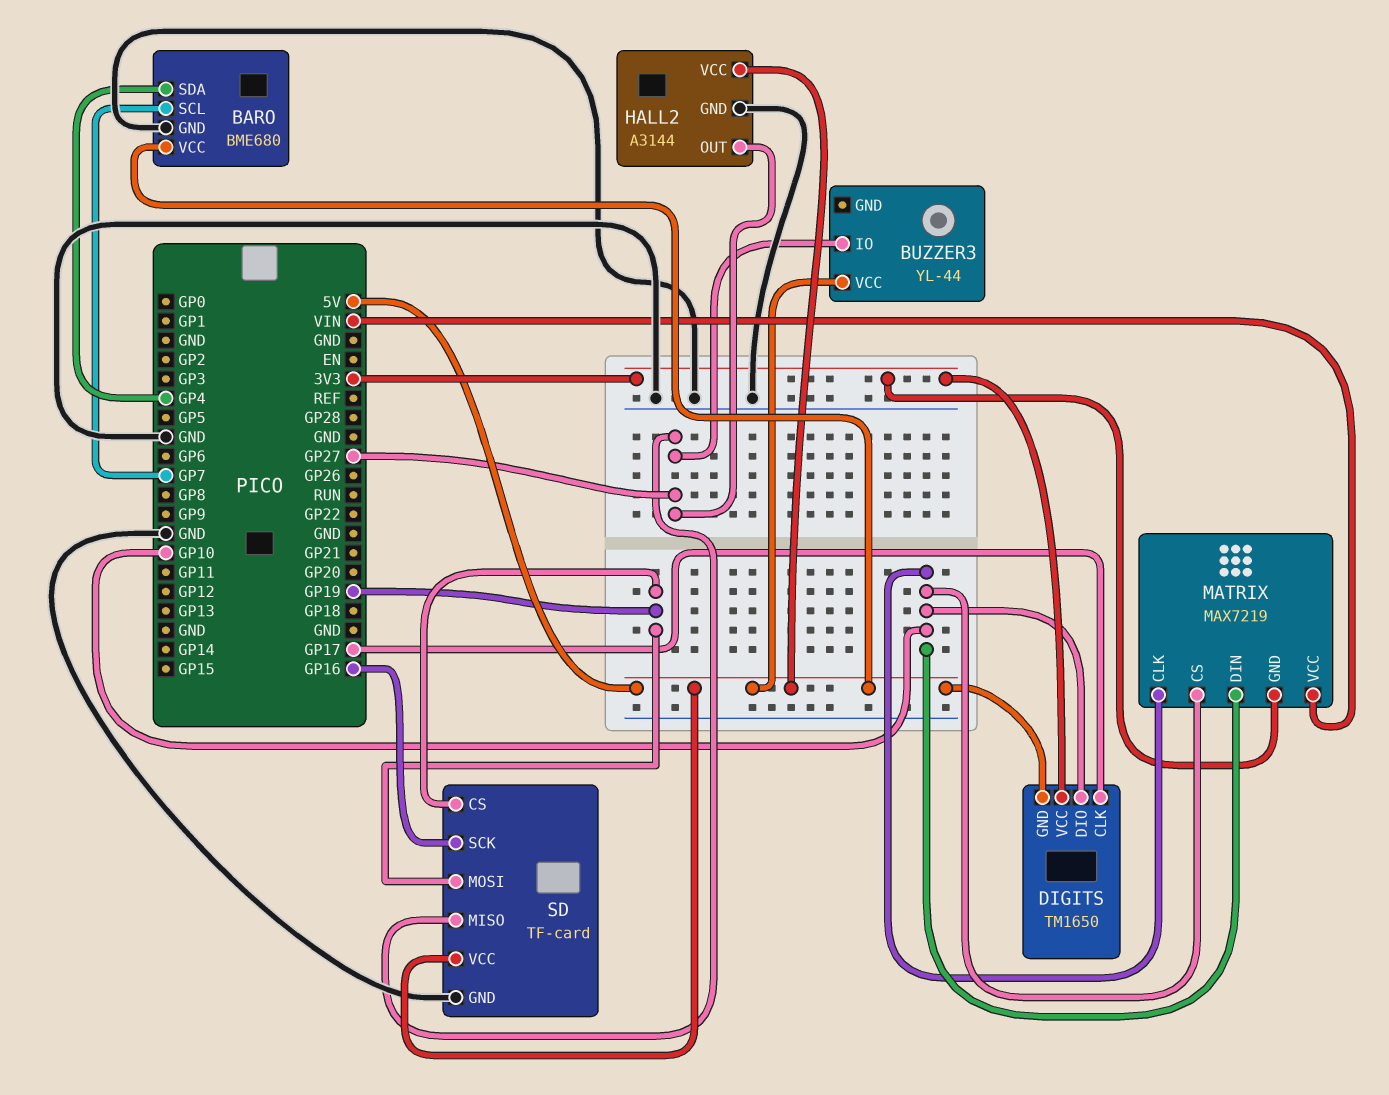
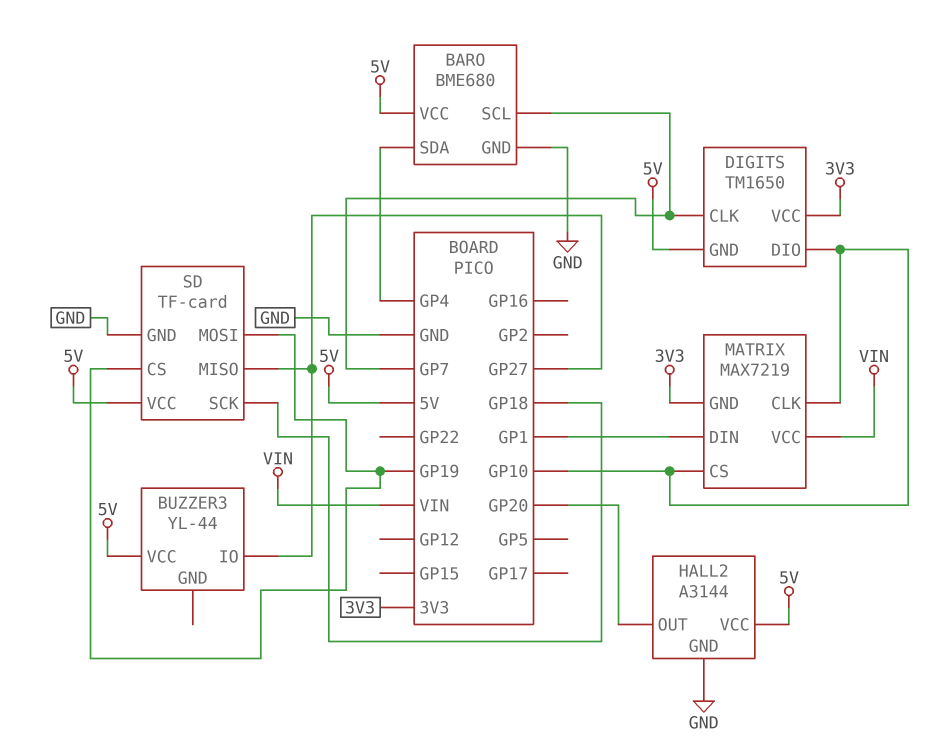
DIGITS pin CLK: GP17 -> GP7
HALL2 pin OUT: GP27 -> GP20
MATRIX pin DIN: GP10 -> GP1
SD pin SCK: GP16 -> GP18

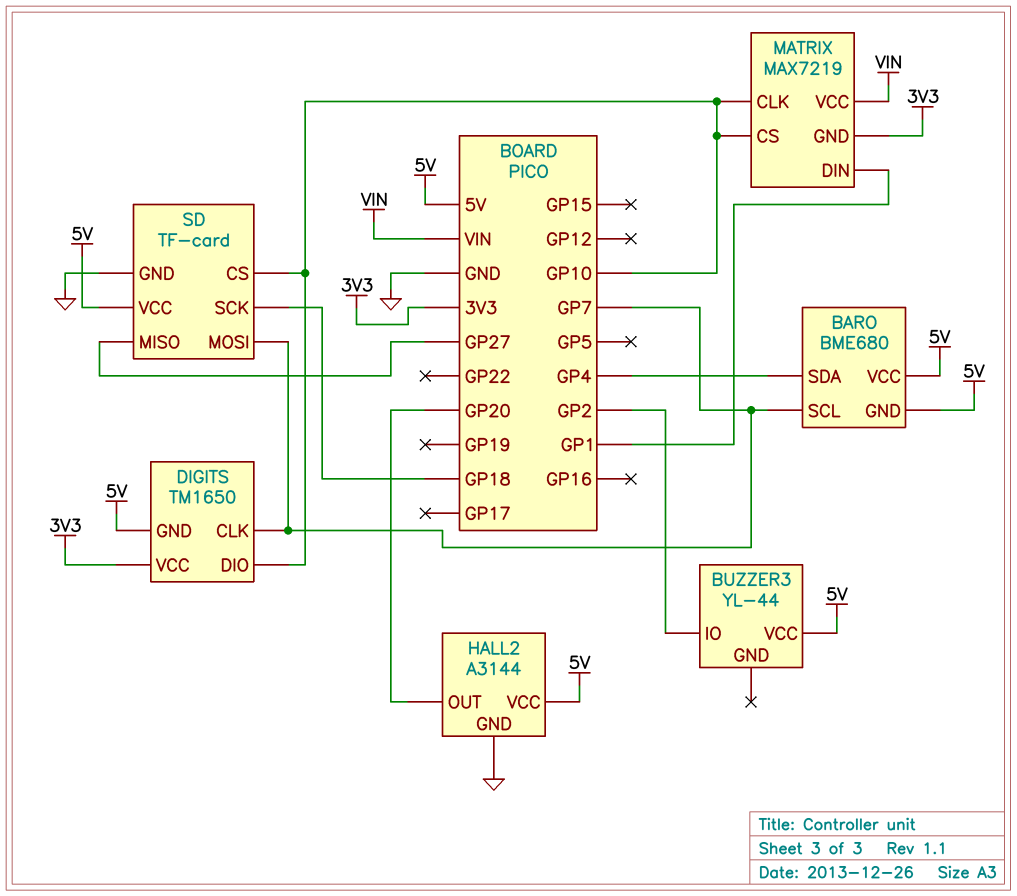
BARO pin GND: GND -> 5V
BUZZER3 pin IO: GP27 -> GP2
SD pin CS: GP19 -> GP10
SD pin MOSI: GP19 -> GP7

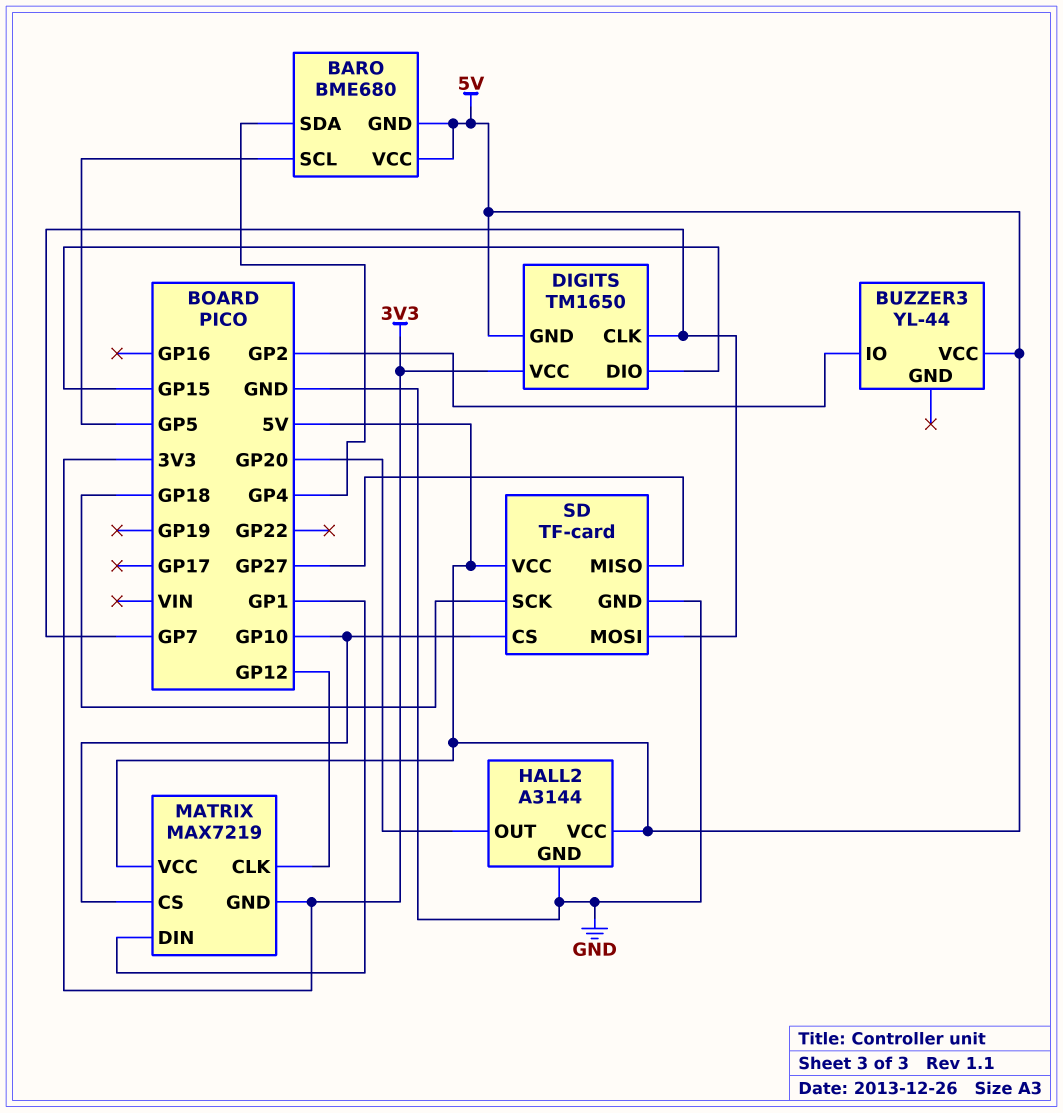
BARO pin SCL: GP7 -> GP5
DIGITS pin DIO: GP10 -> GP15
MATRIX pin CLK: GP10 -> GP12
MATRIX pin VCC: VIN -> 5V

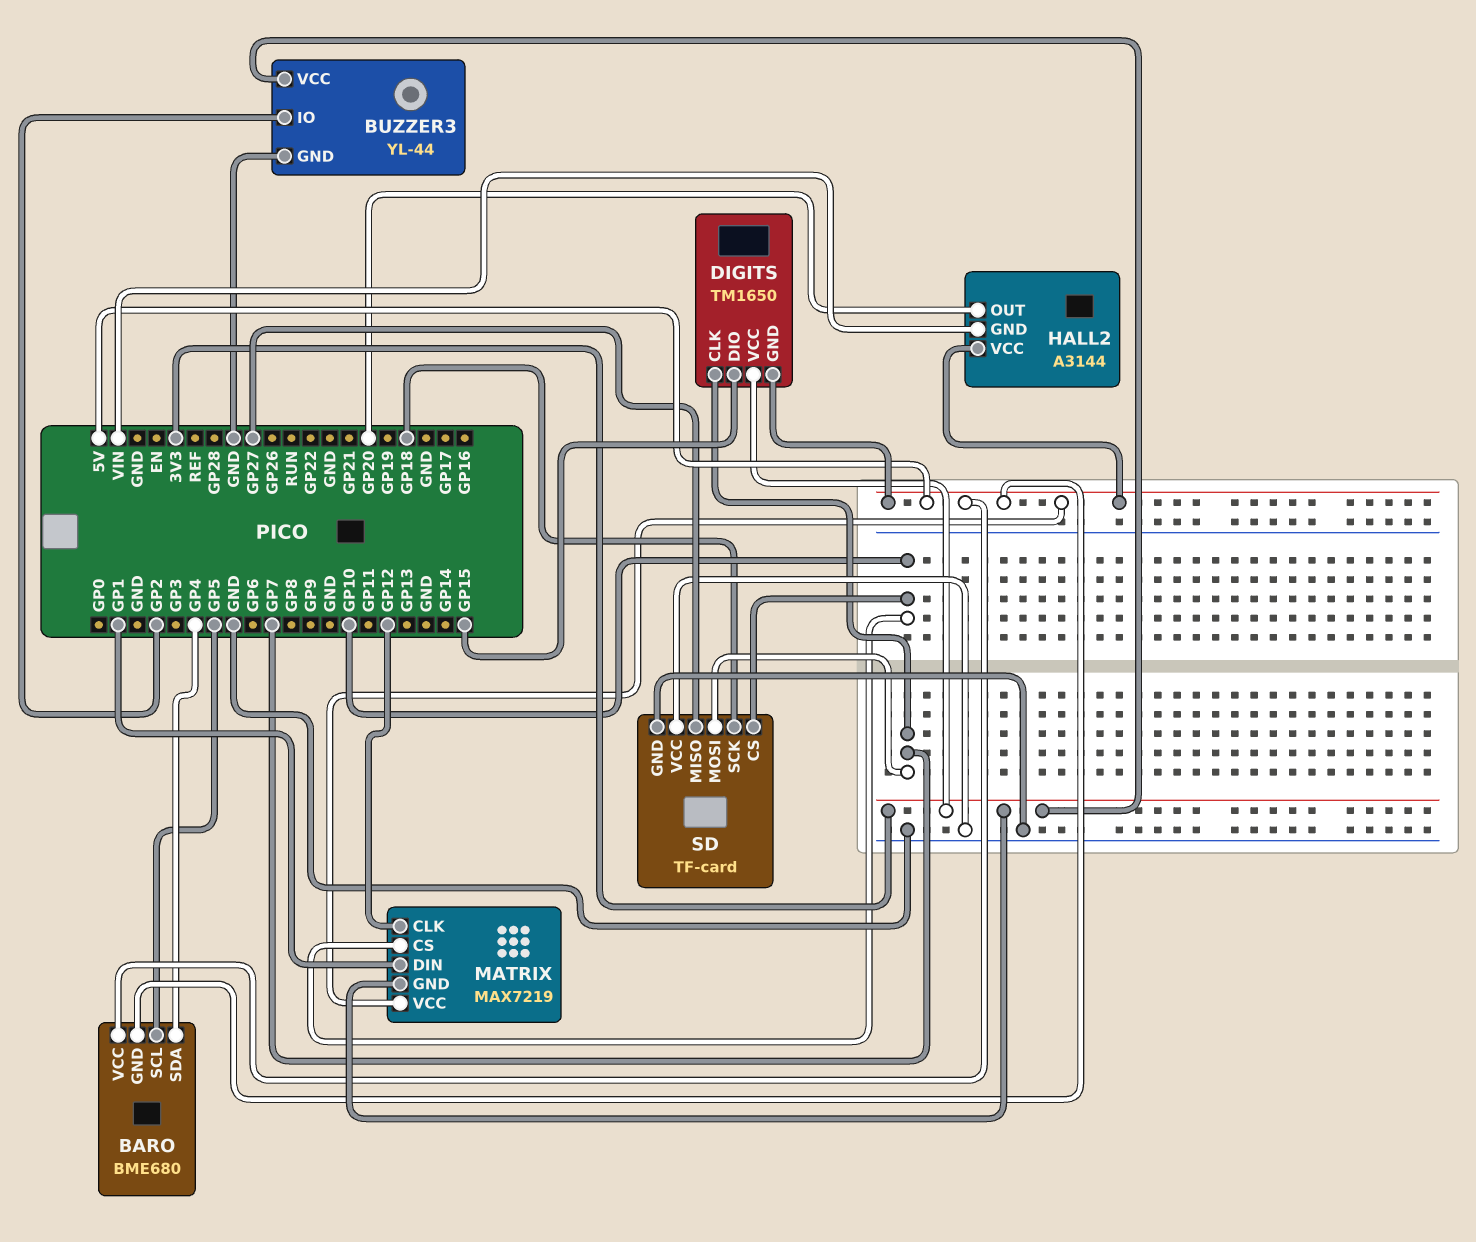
BUZZER3 pin GND: none -> GND
BUZZER3 pin VCC: 5V -> 3V3
HALL2 pin GND: GND -> VIN
SD pin VCC: 5V -> GND

